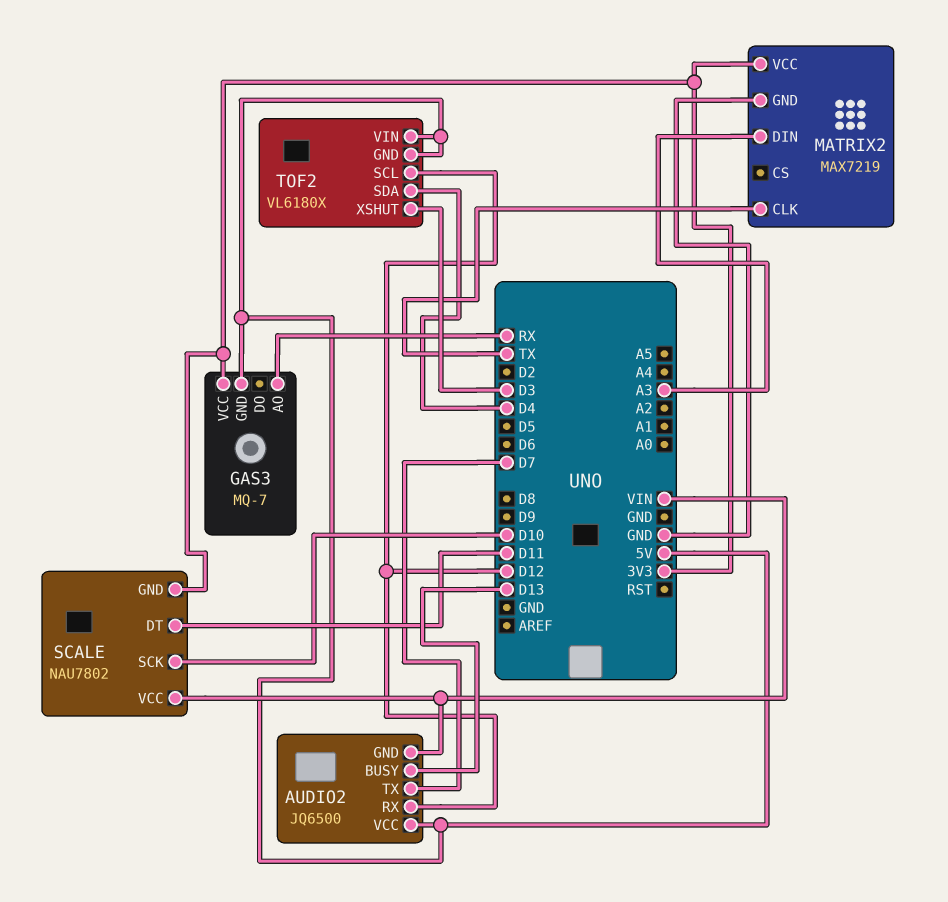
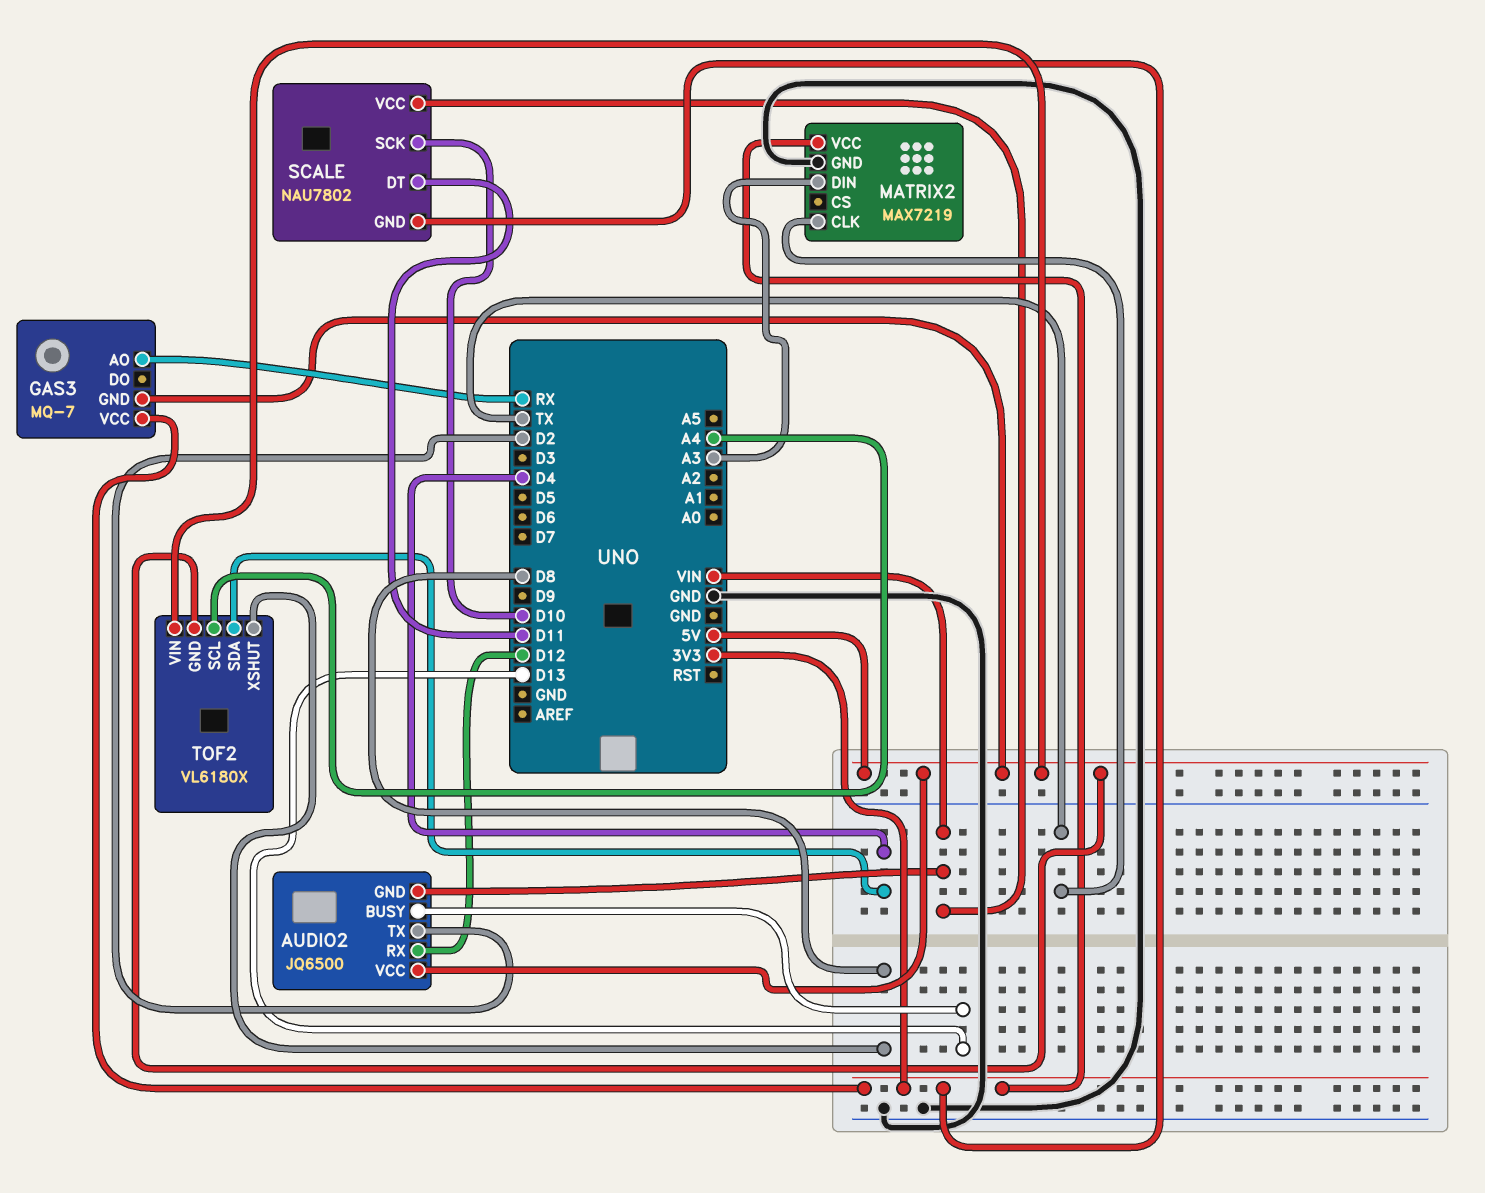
AUDIO2 pin TX: D7 -> D2
TOF2 pin SCL: D12 -> A4
TOF2 pin XSHUT: D3 -> D8

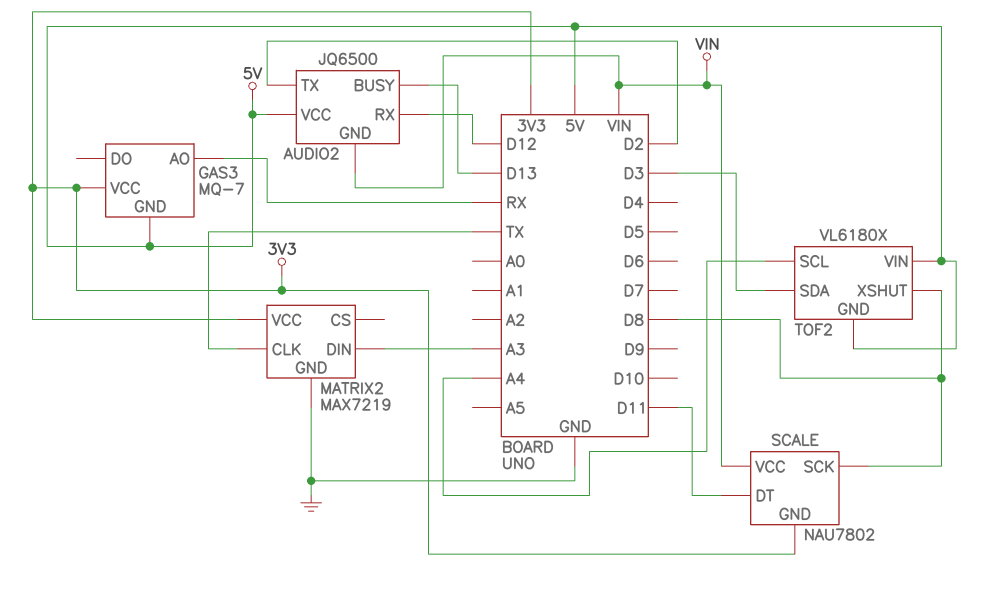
SCALE pin SCK: D10 -> D8
TOF2 pin SDA: D4 -> D3

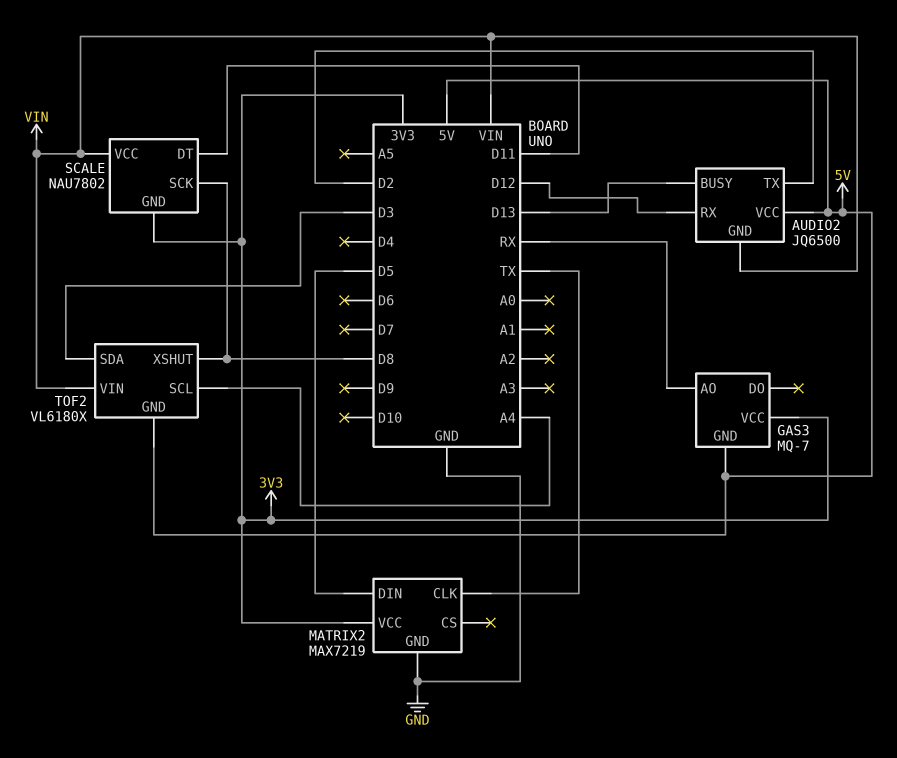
MATRIX2 pin DIN: A3 -> D5
TOF2 pin VIN: 5V -> VIN

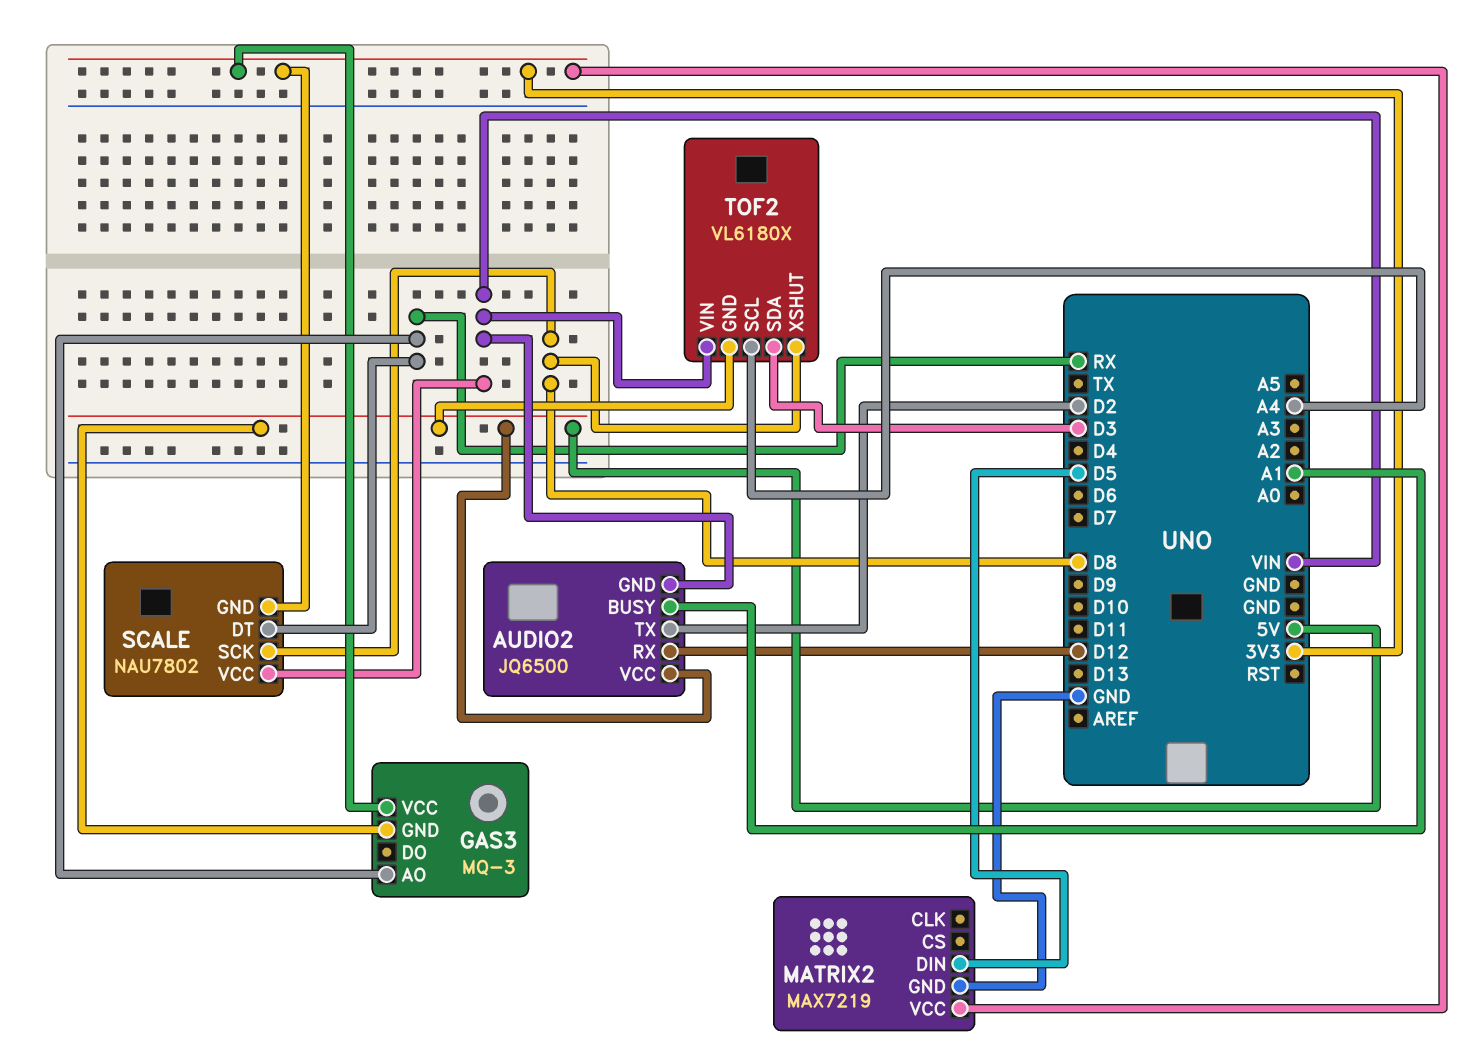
AUDIO2 pin BUSY: D13 -> A1
GAS3: MQ-7 -> MQ-3
MATRIX2 pin CLK: TX -> none
SCALE pin DT: D11 -> RX

